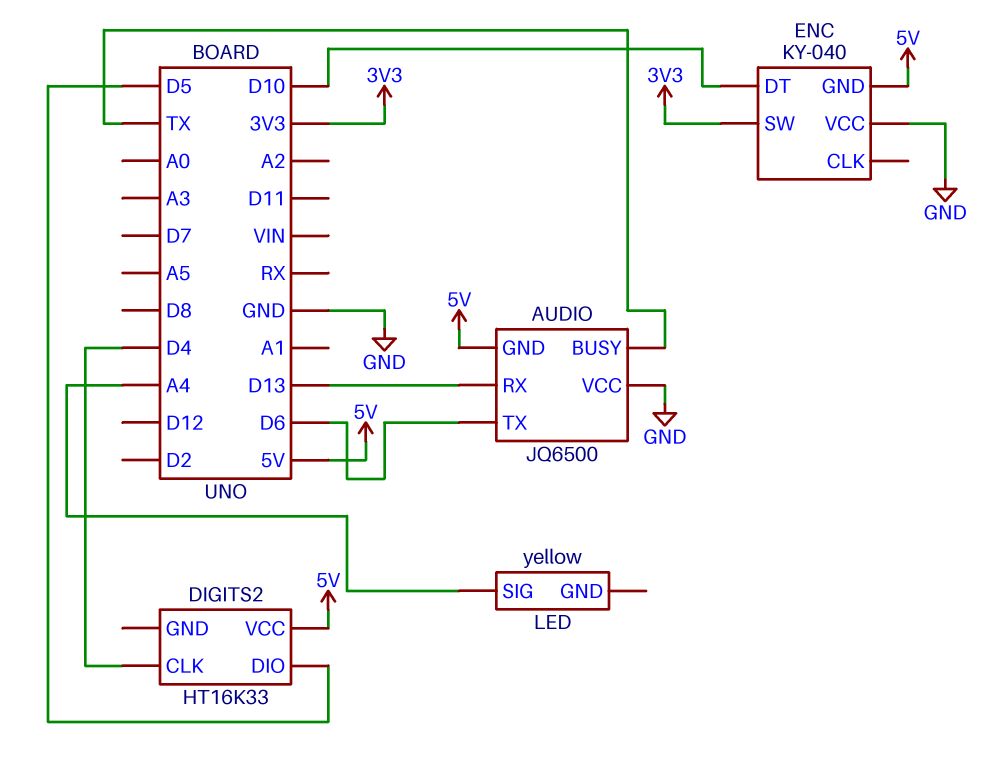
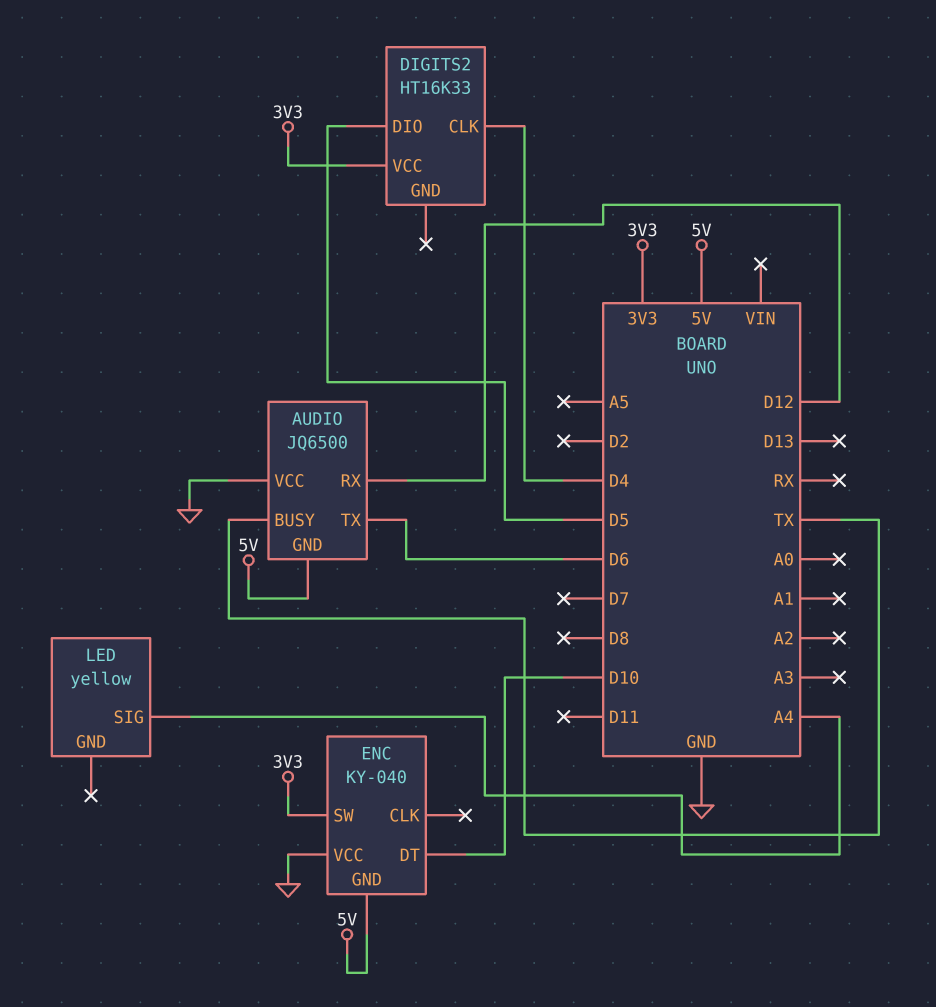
AUDIO pin RX: D13 -> D12
DIGITS2 pin VCC: 5V -> 3V3

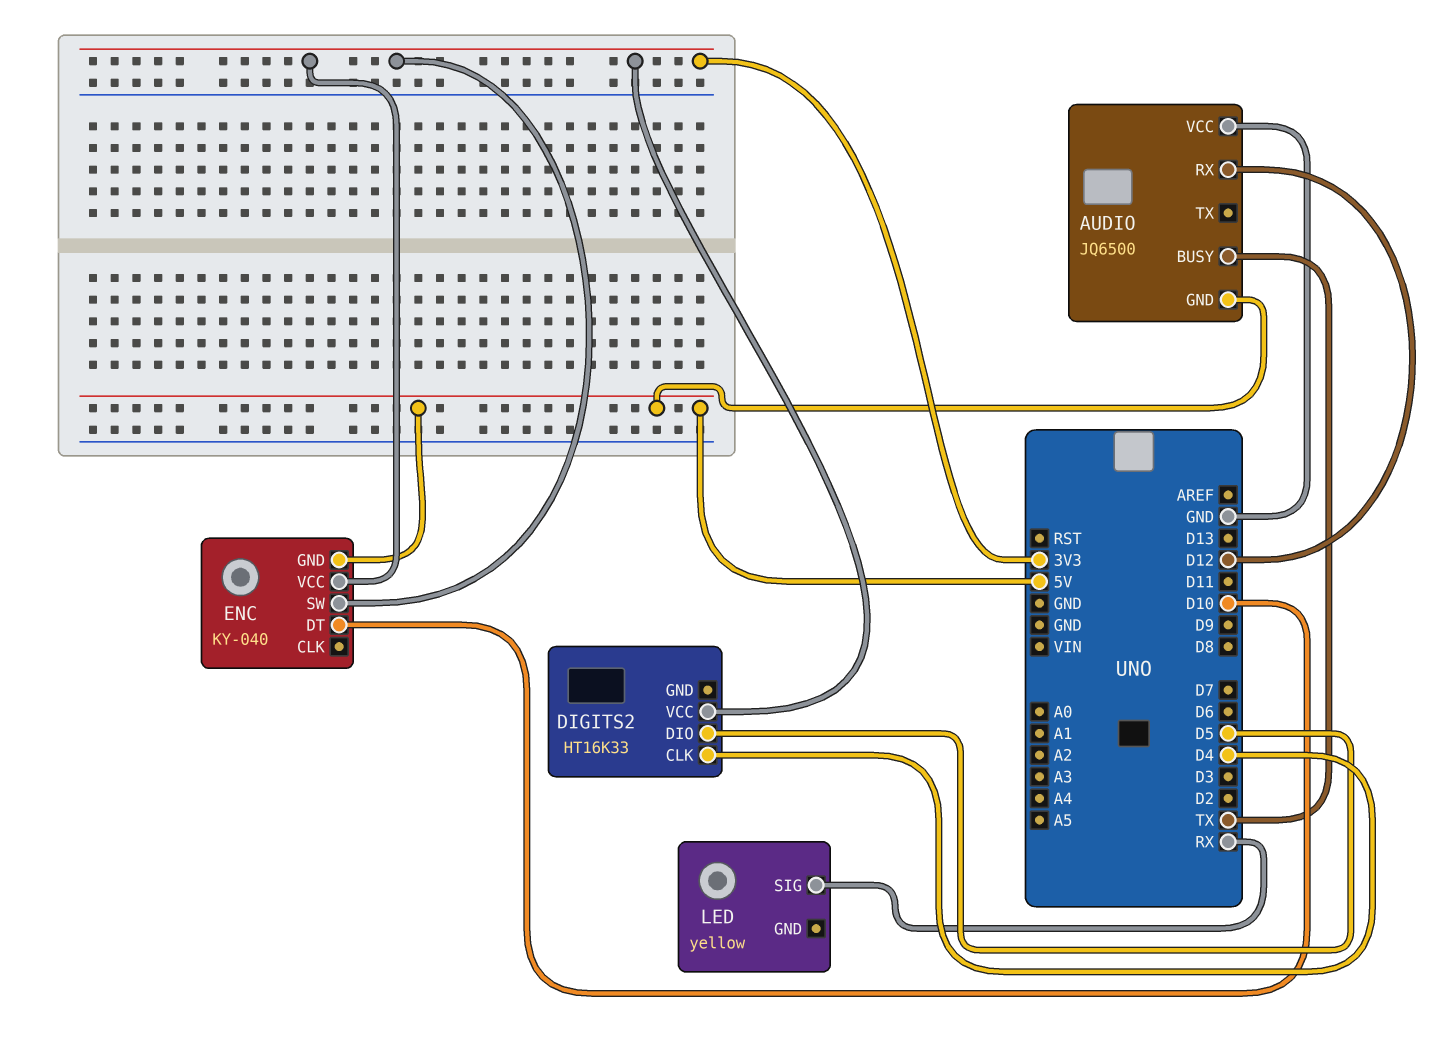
AUDIO pin TX: D6 -> none
ENC pin VCC: GND -> 3V3
LED pin SIG: A4 -> RX

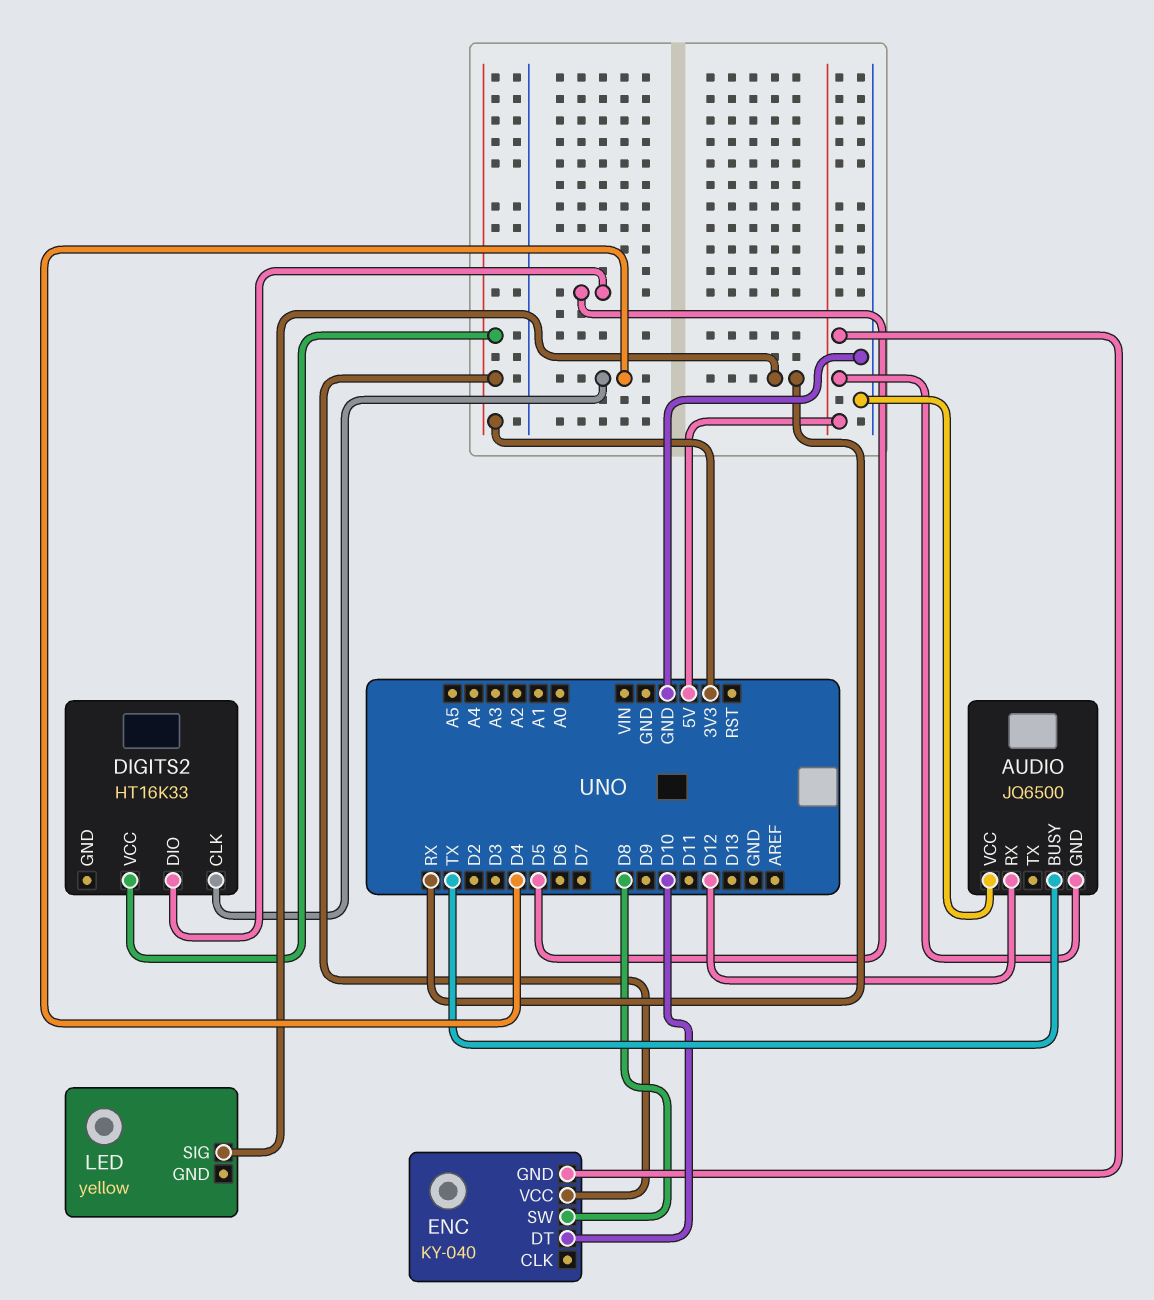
ENC pin SW: 3V3 -> D8

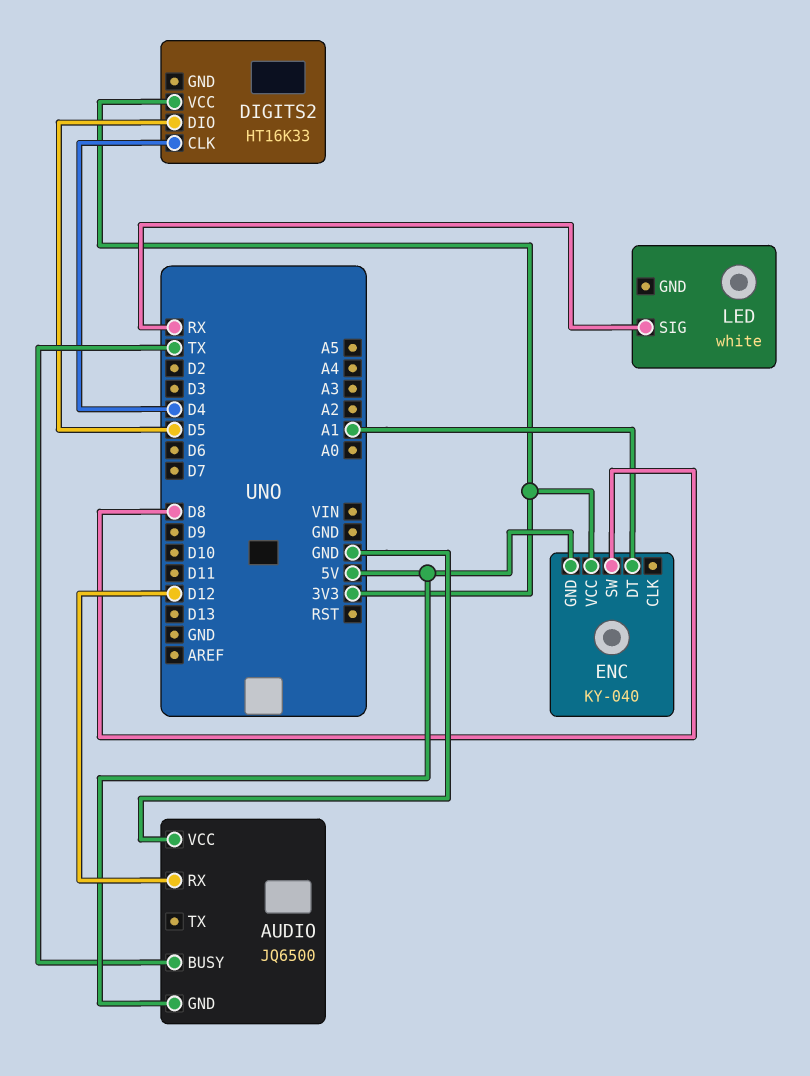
ENC pin DT: D10 -> A1
LED: yellow -> white

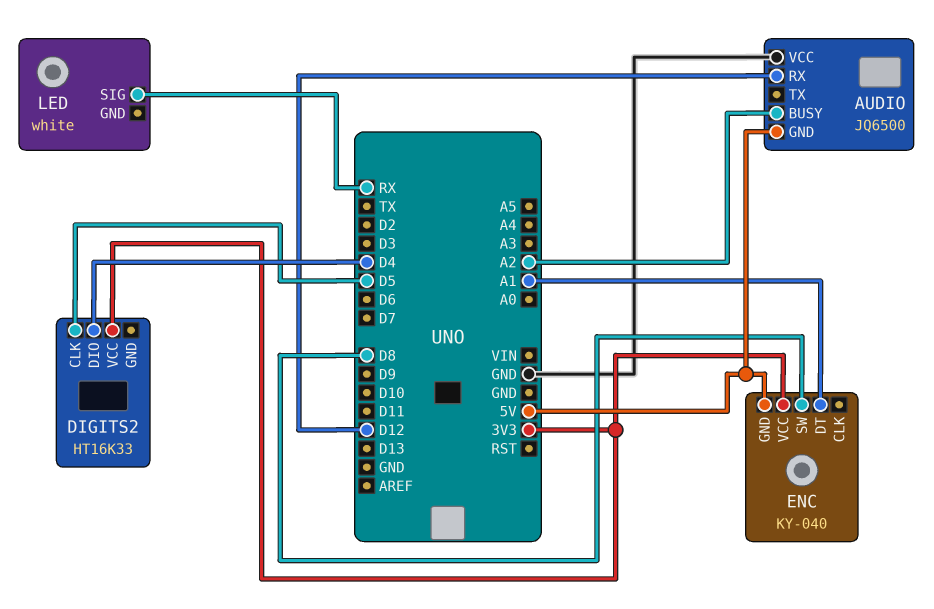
AUDIO pin BUSY: TX -> A2
DIGITS2 pin CLK: D4 -> D5
DIGITS2 pin DIO: D5 -> D4

